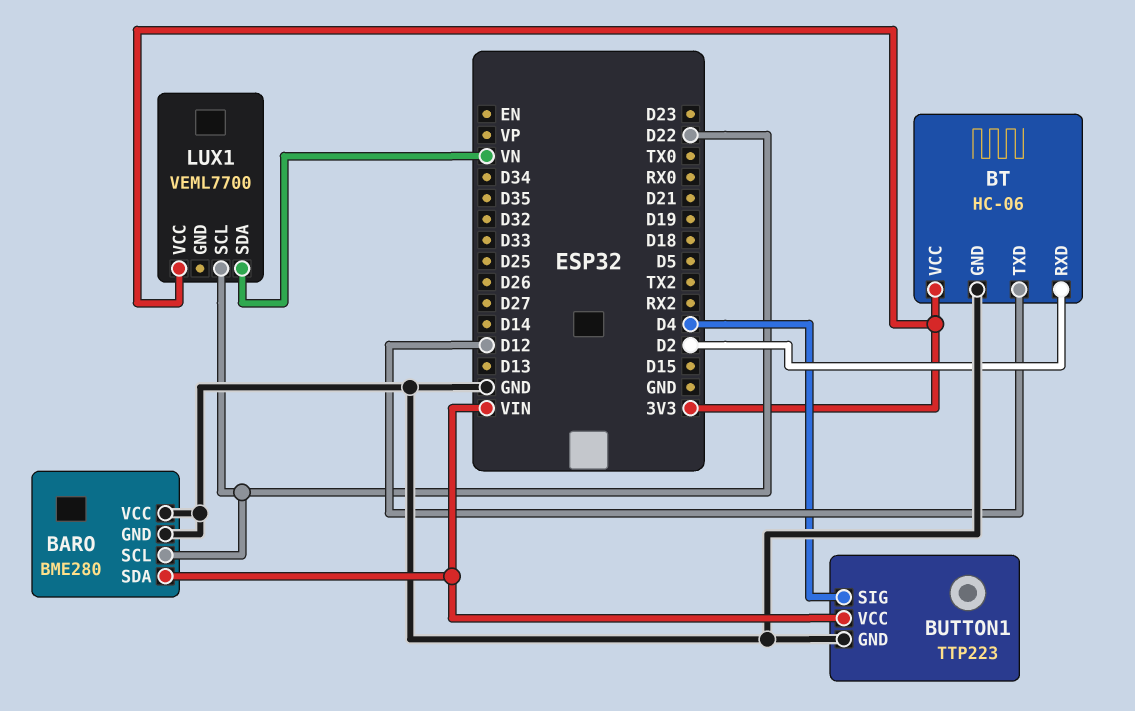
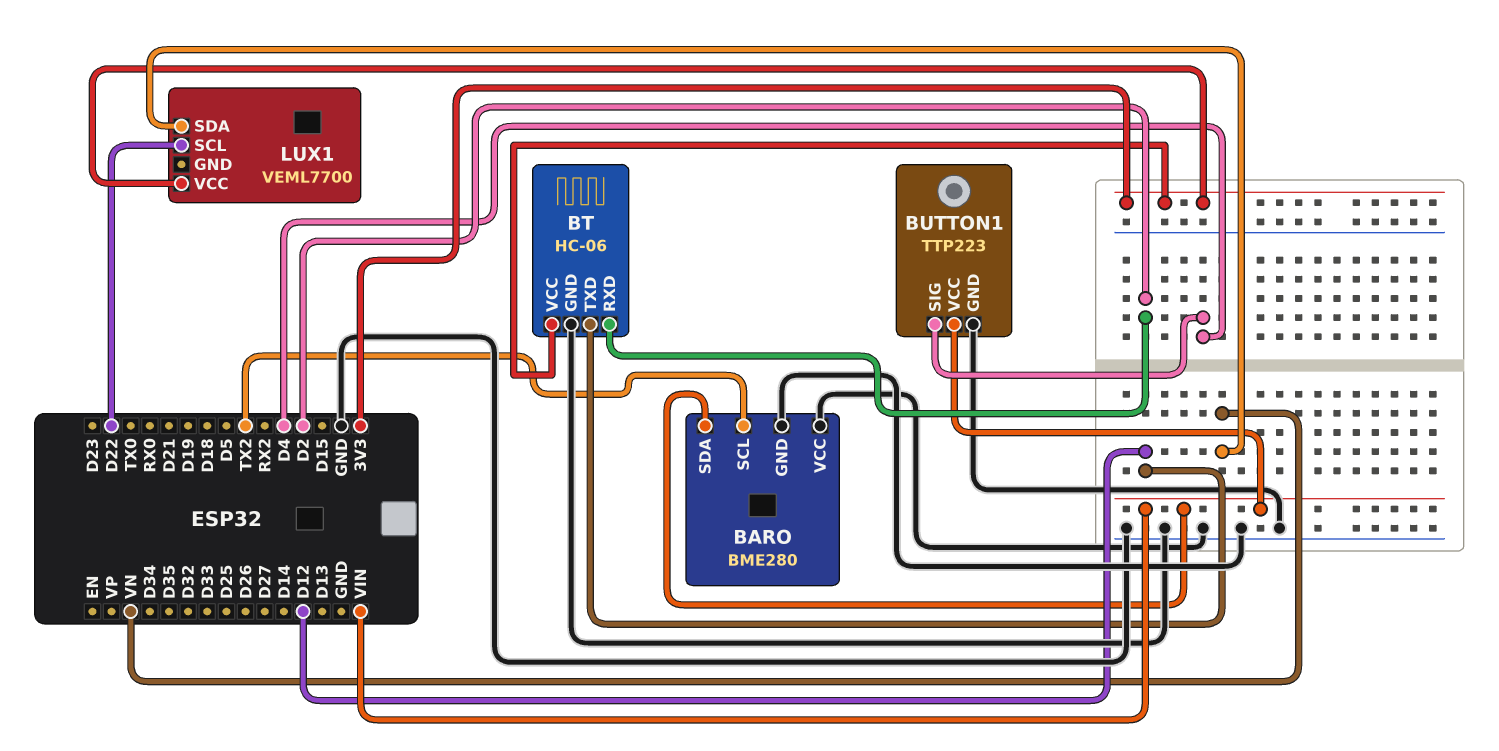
BARO pin SCL: D22 -> TX2

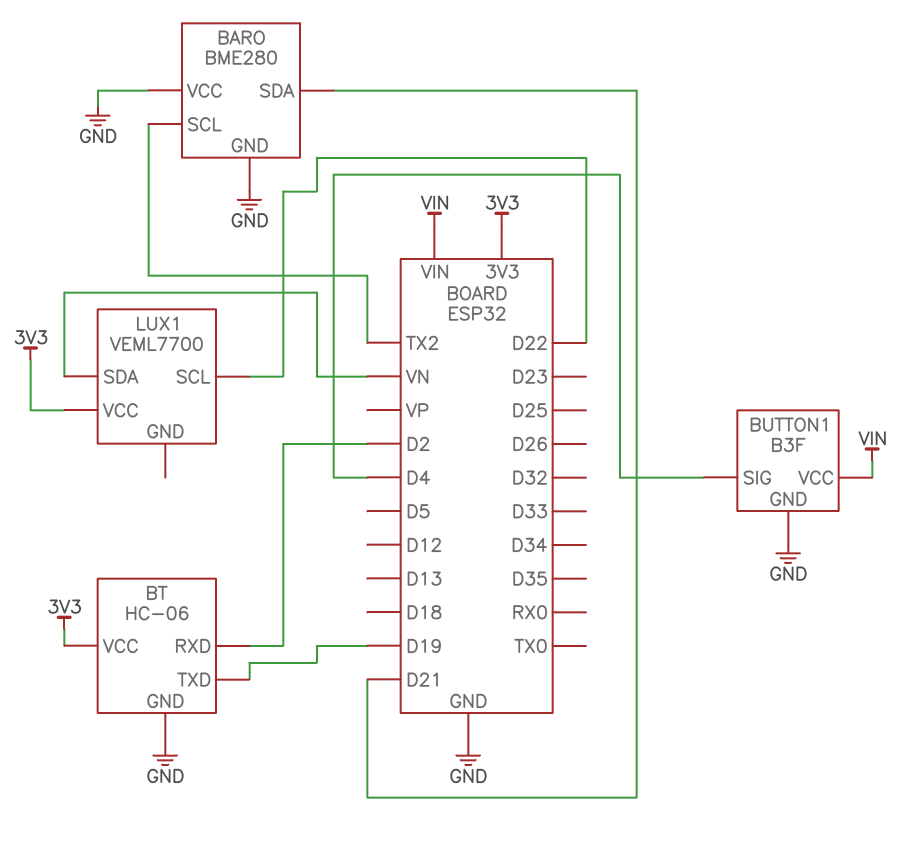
BARO pin SDA: VIN -> D21
BT pin TXD: D12 -> D19
BUTTON1: TTP223 -> B3F

